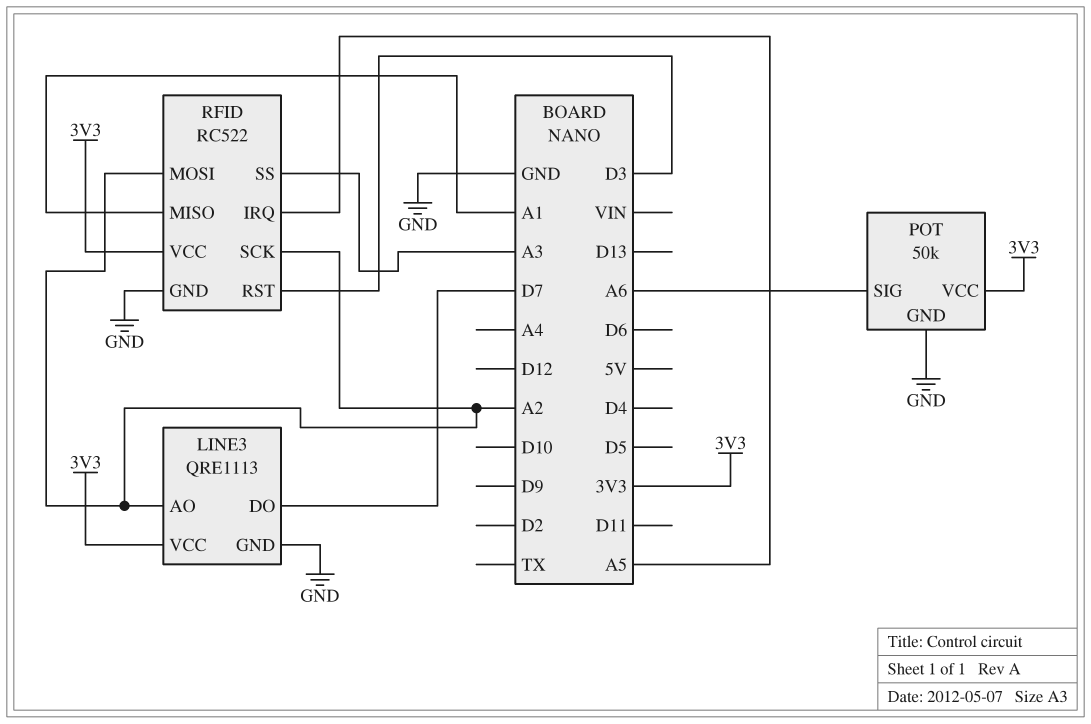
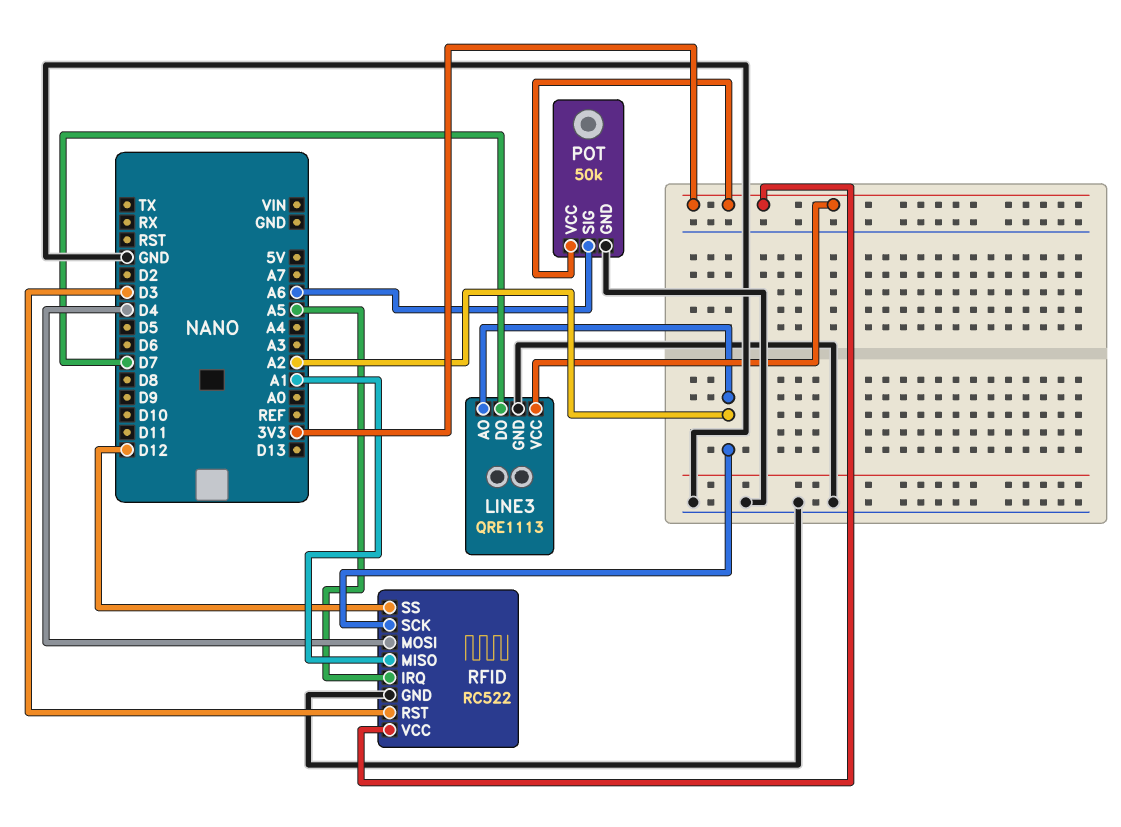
RFID pin MOSI: A2 -> D4
RFID pin SS: A3 -> D12

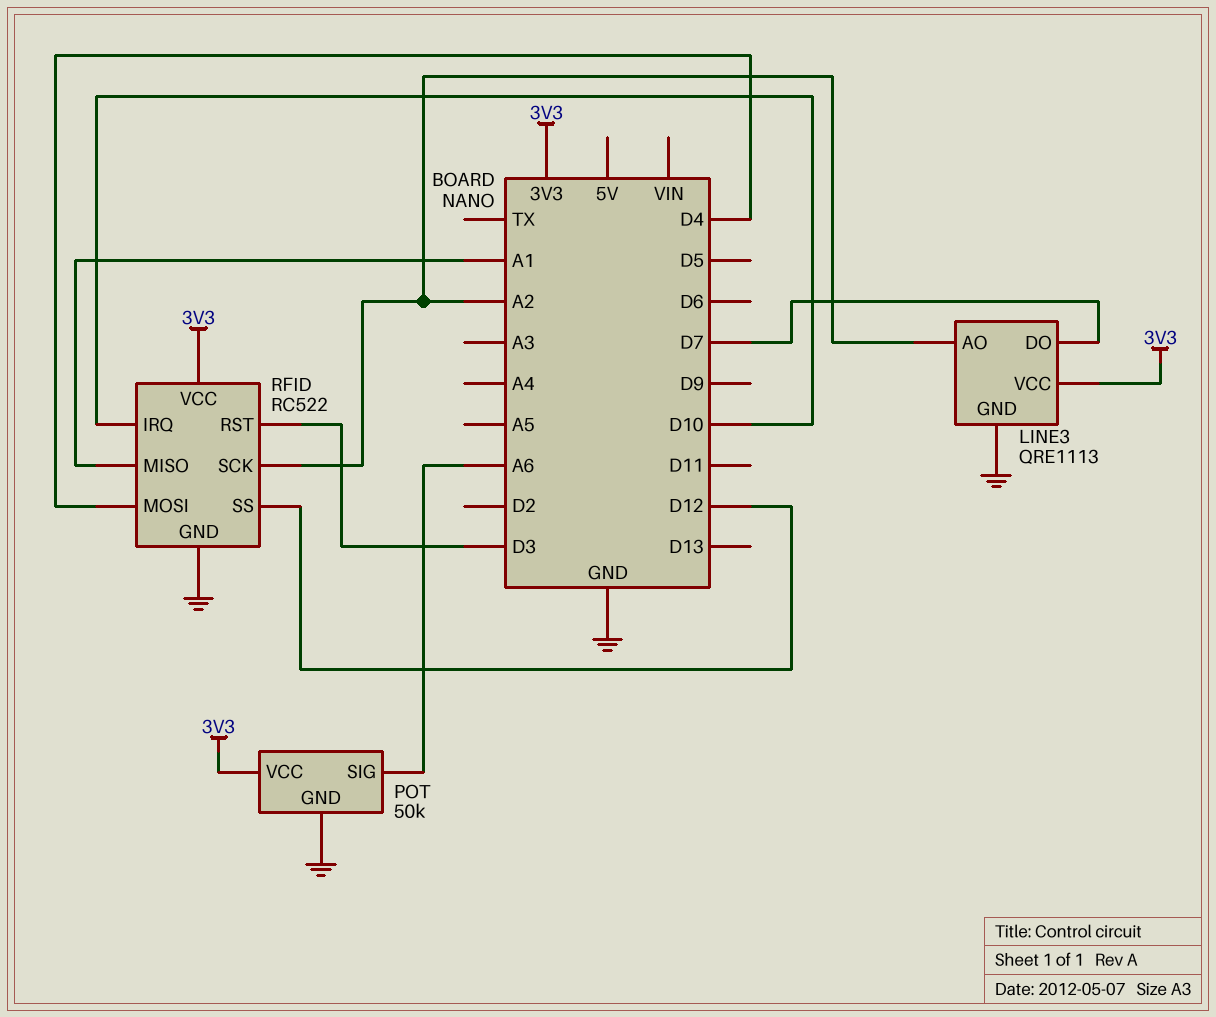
RFID pin IRQ: A5 -> D10

